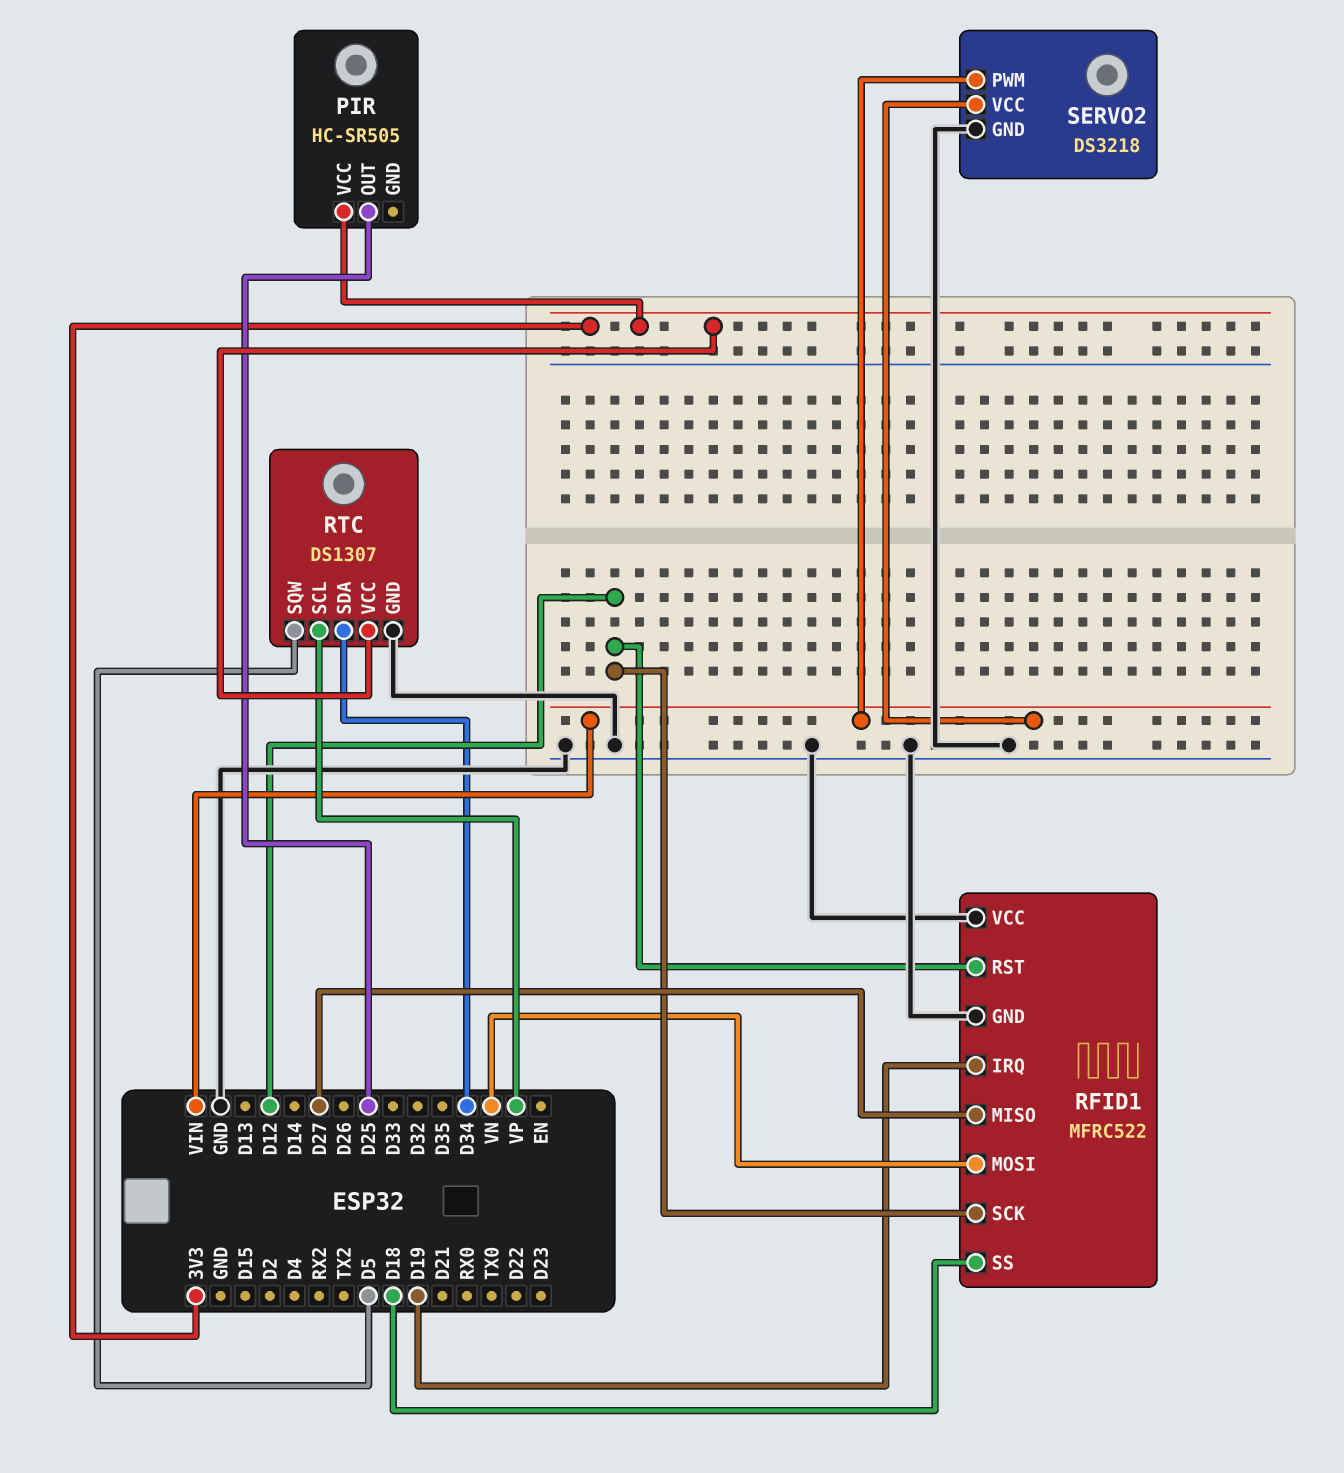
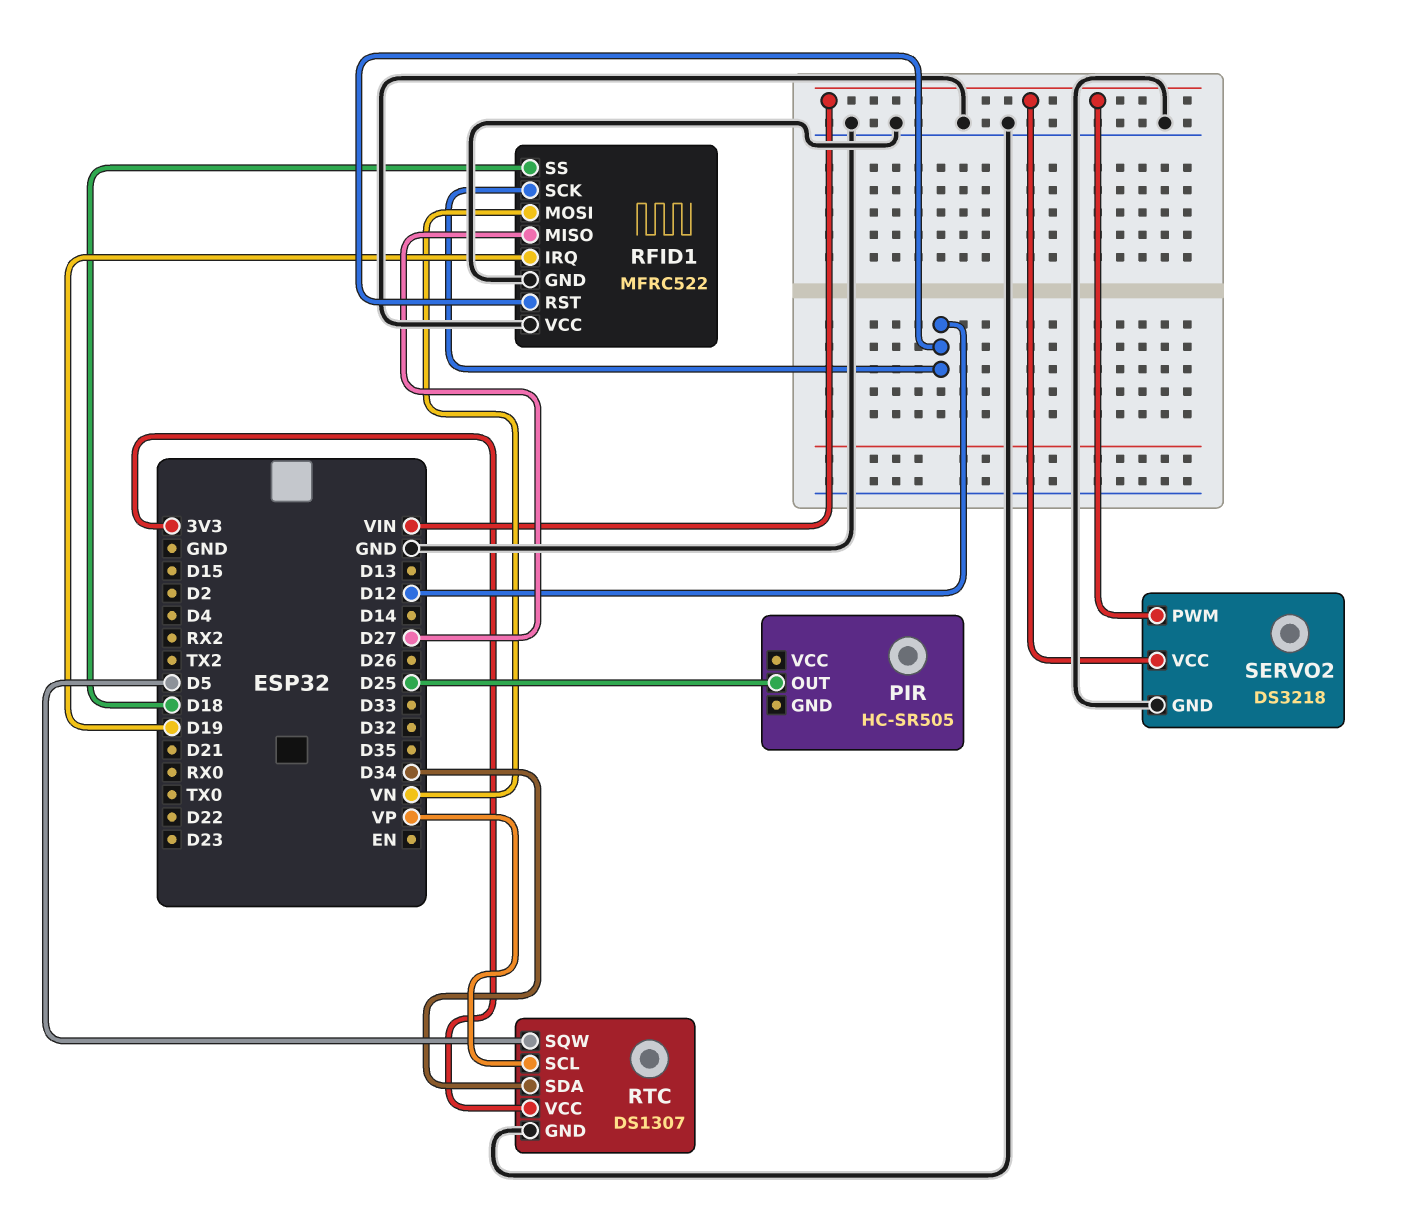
PIR pin VCC: 3V3 -> none

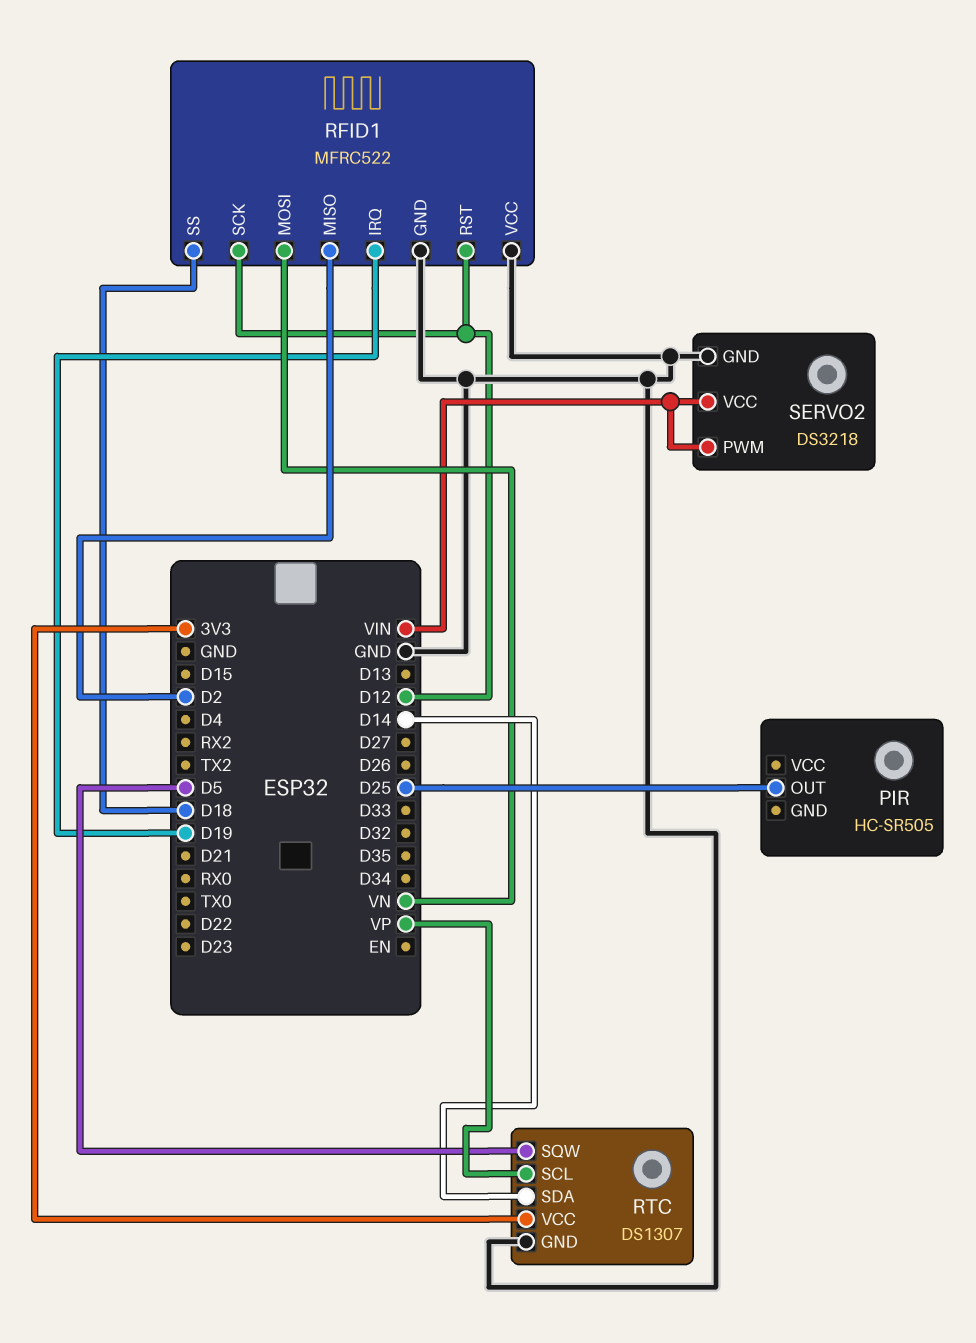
RFID1 pin MISO: D27 -> D2
RTC pin SDA: D34 -> D14

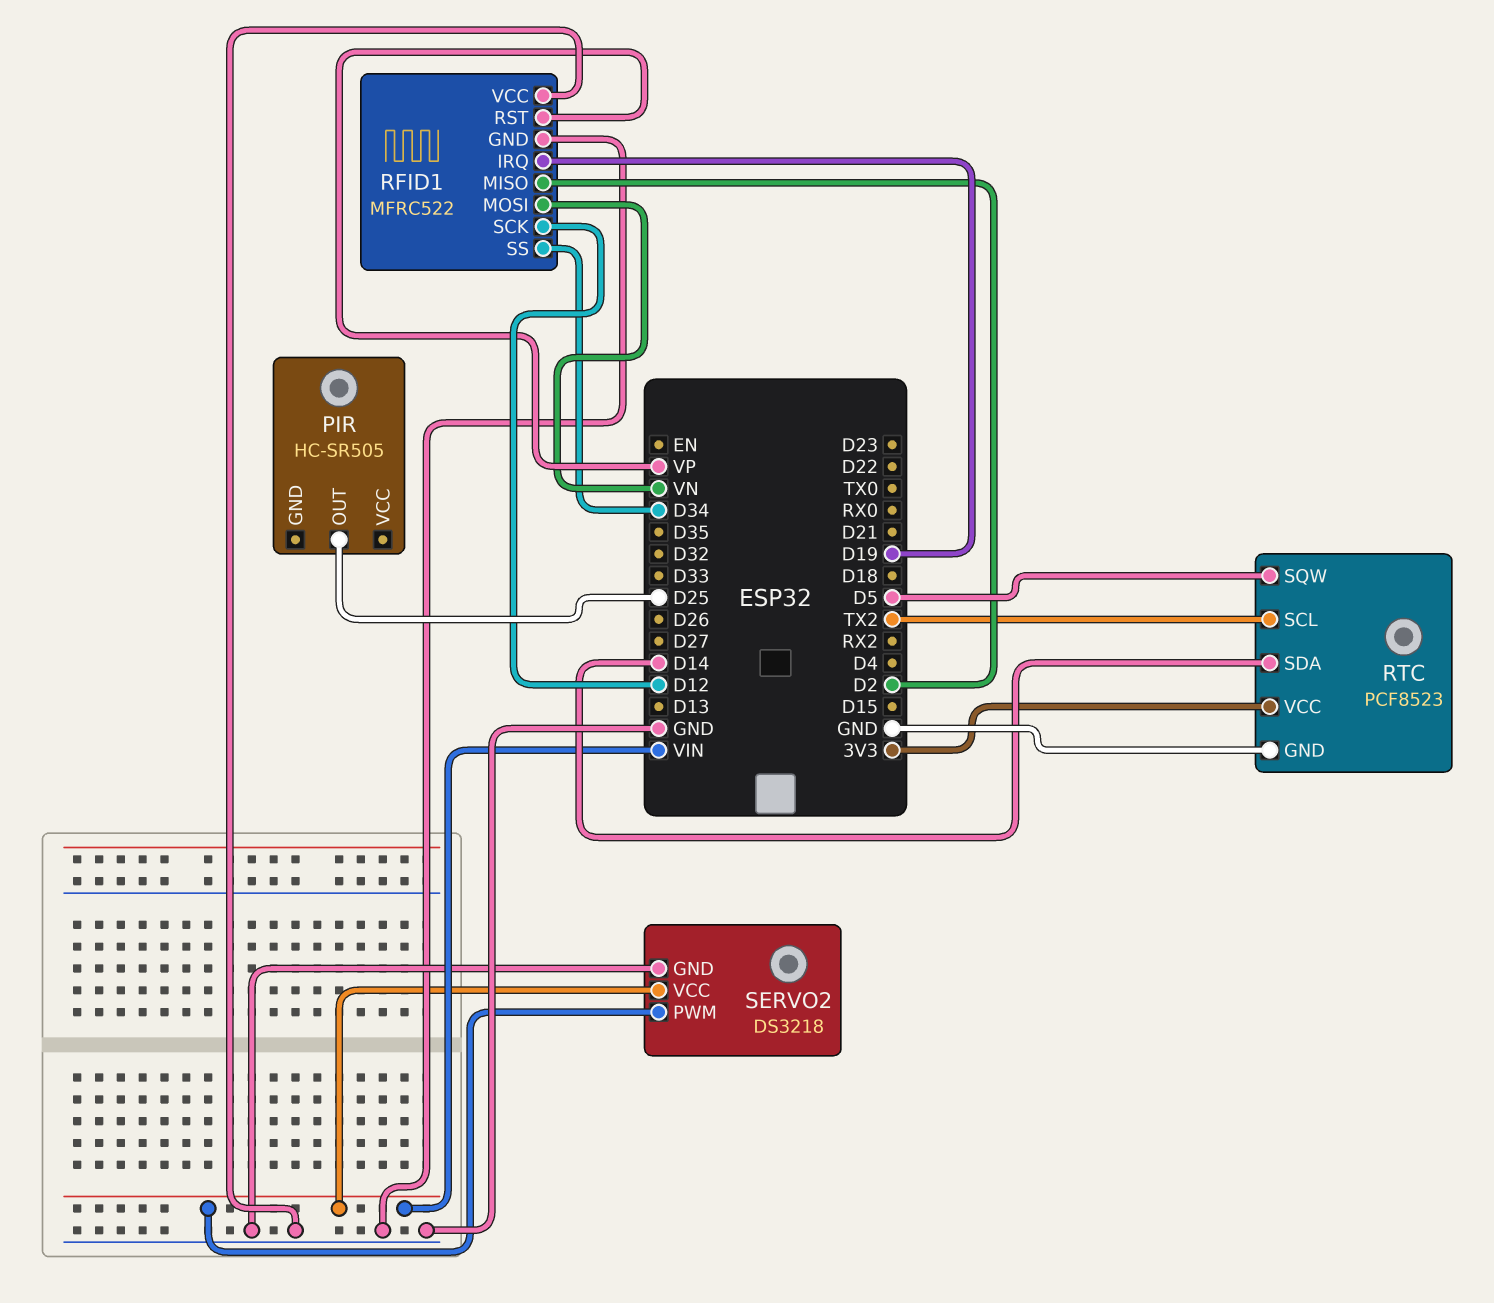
RFID1 pin RST: D12 -> VP
RFID1 pin SS: D18 -> D34
RTC: DS1307 -> PCF8523
RTC pin SCL: VP -> TX2

